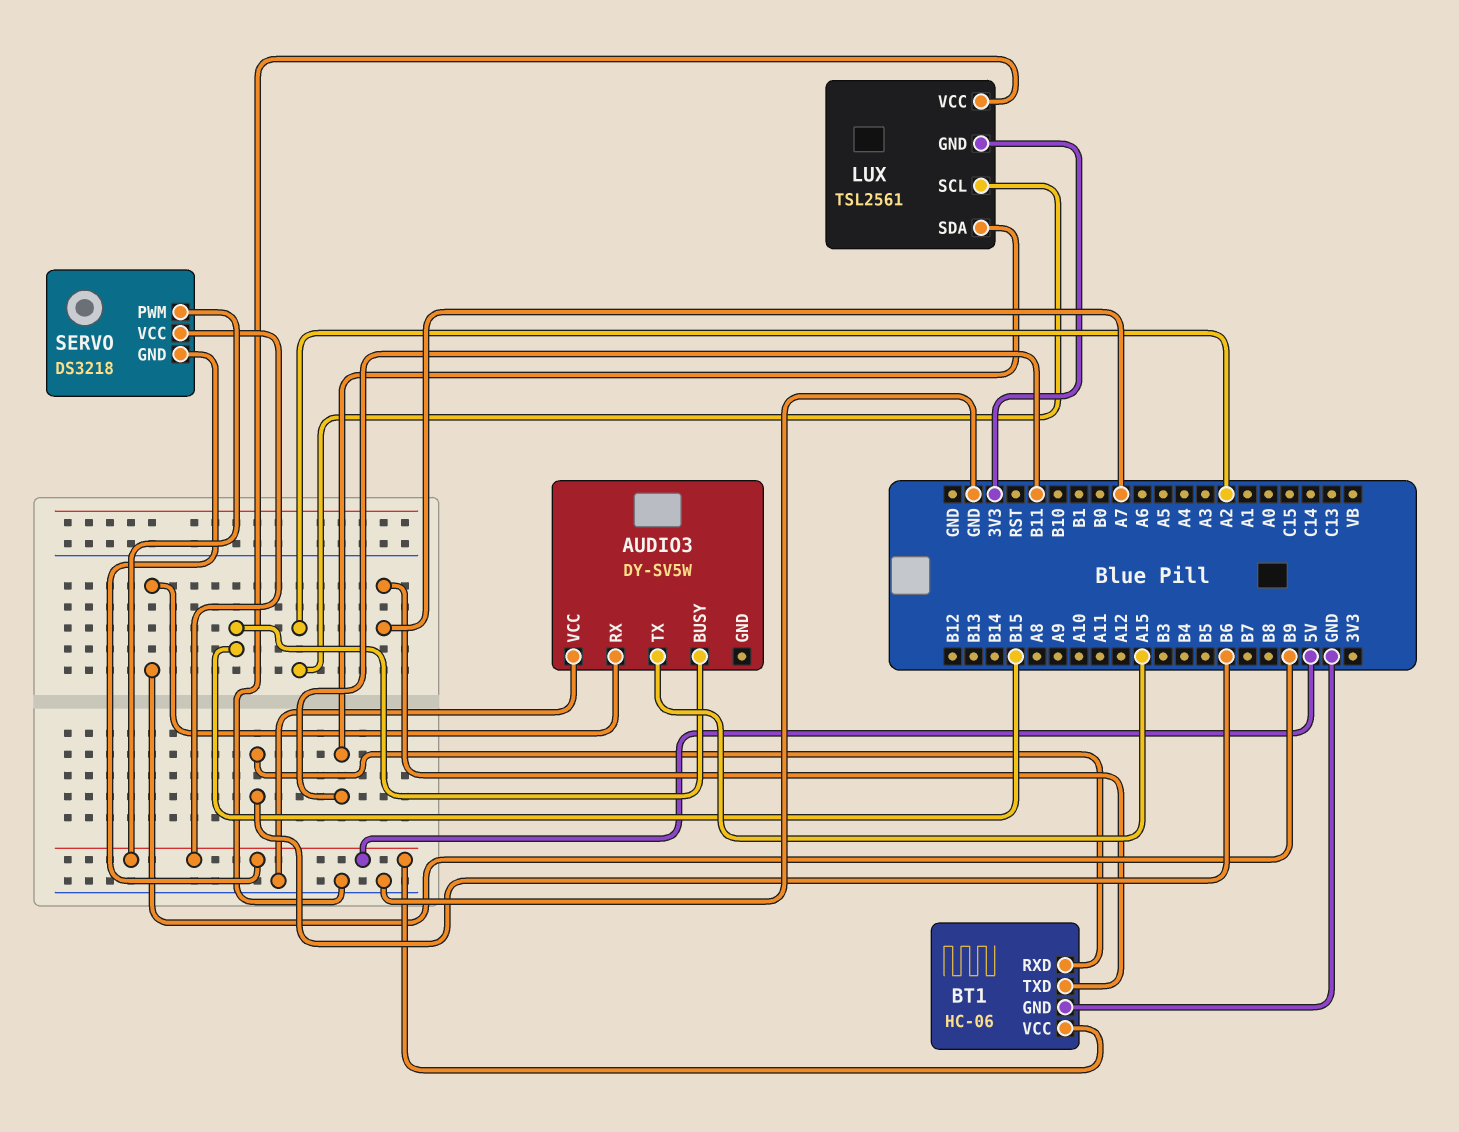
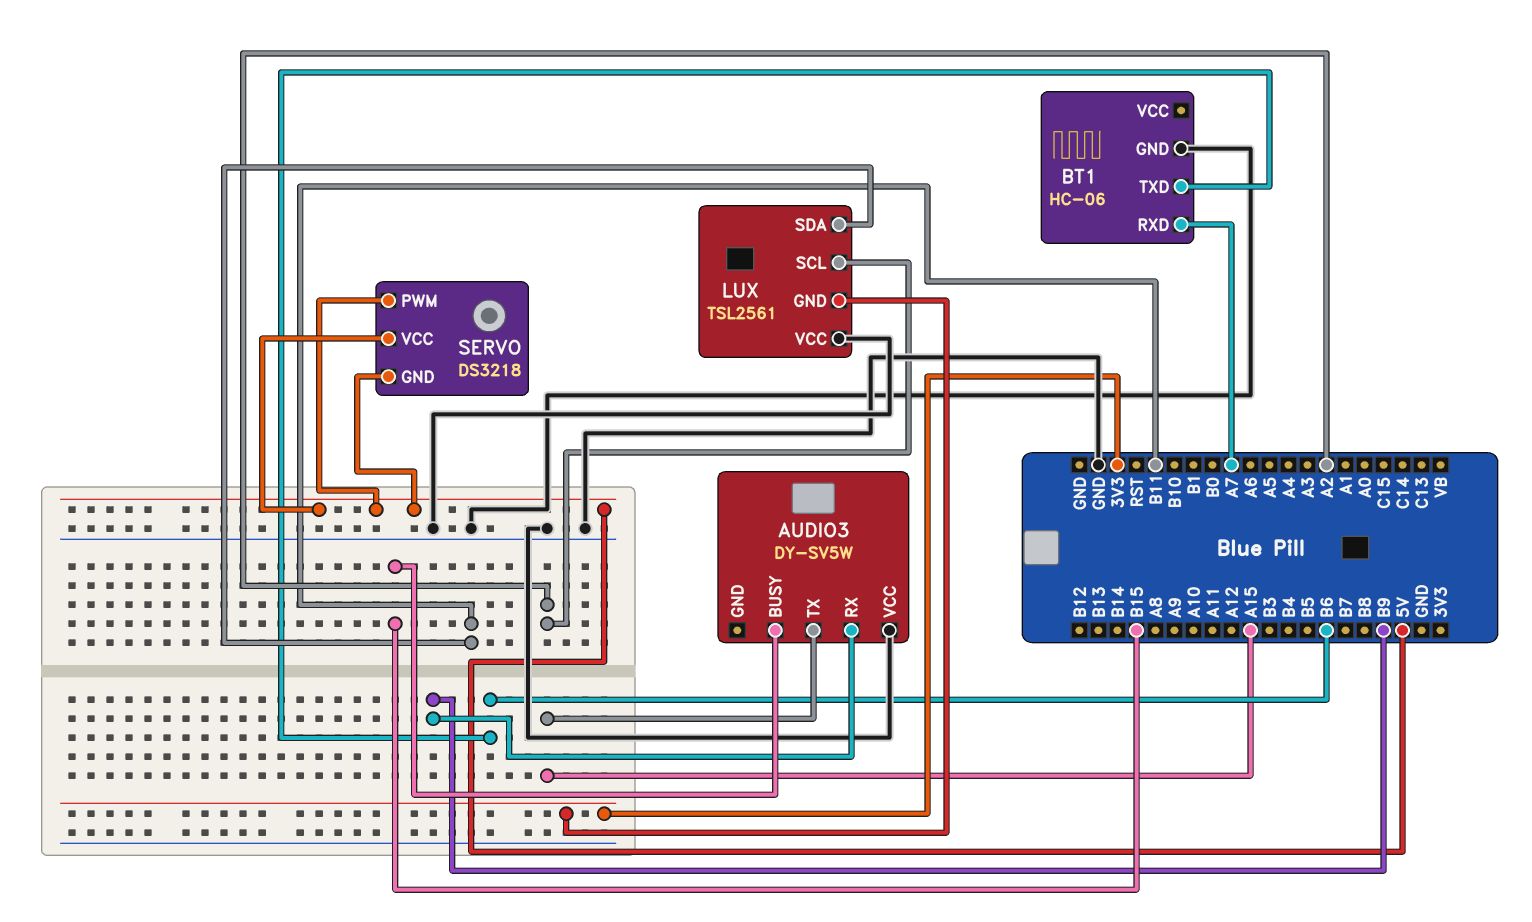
BT1 pin RXD: B6 -> A7
BT1 pin TXD: A7 -> B6
BT1 pin VCC: 5V -> none

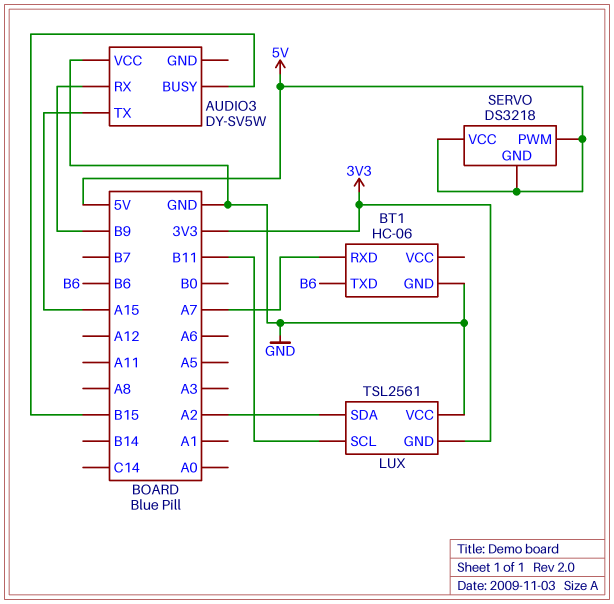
LUX pin SCL: A2 -> B11
LUX pin SDA: B11 -> A2

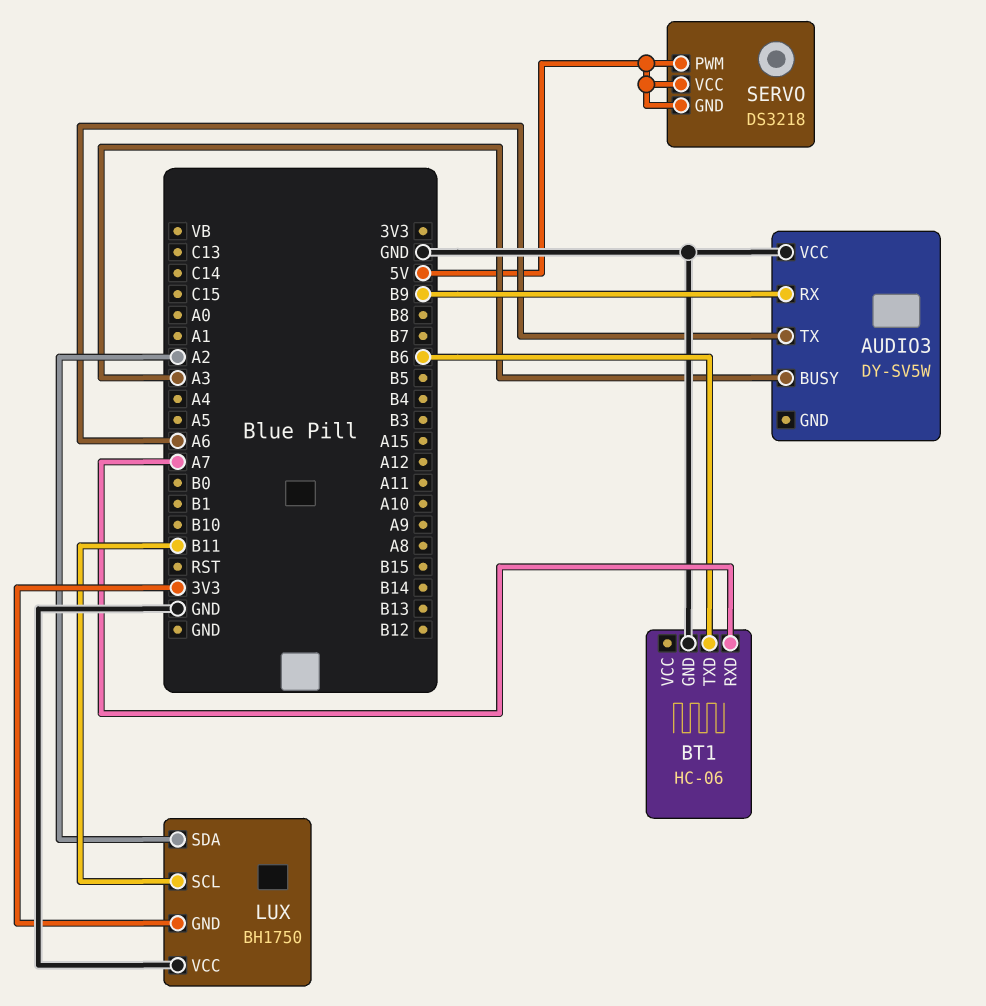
AUDIO3 pin BUSY: B15 -> A3
AUDIO3 pin TX: A15 -> A6
LUX: TSL2561 -> BH1750

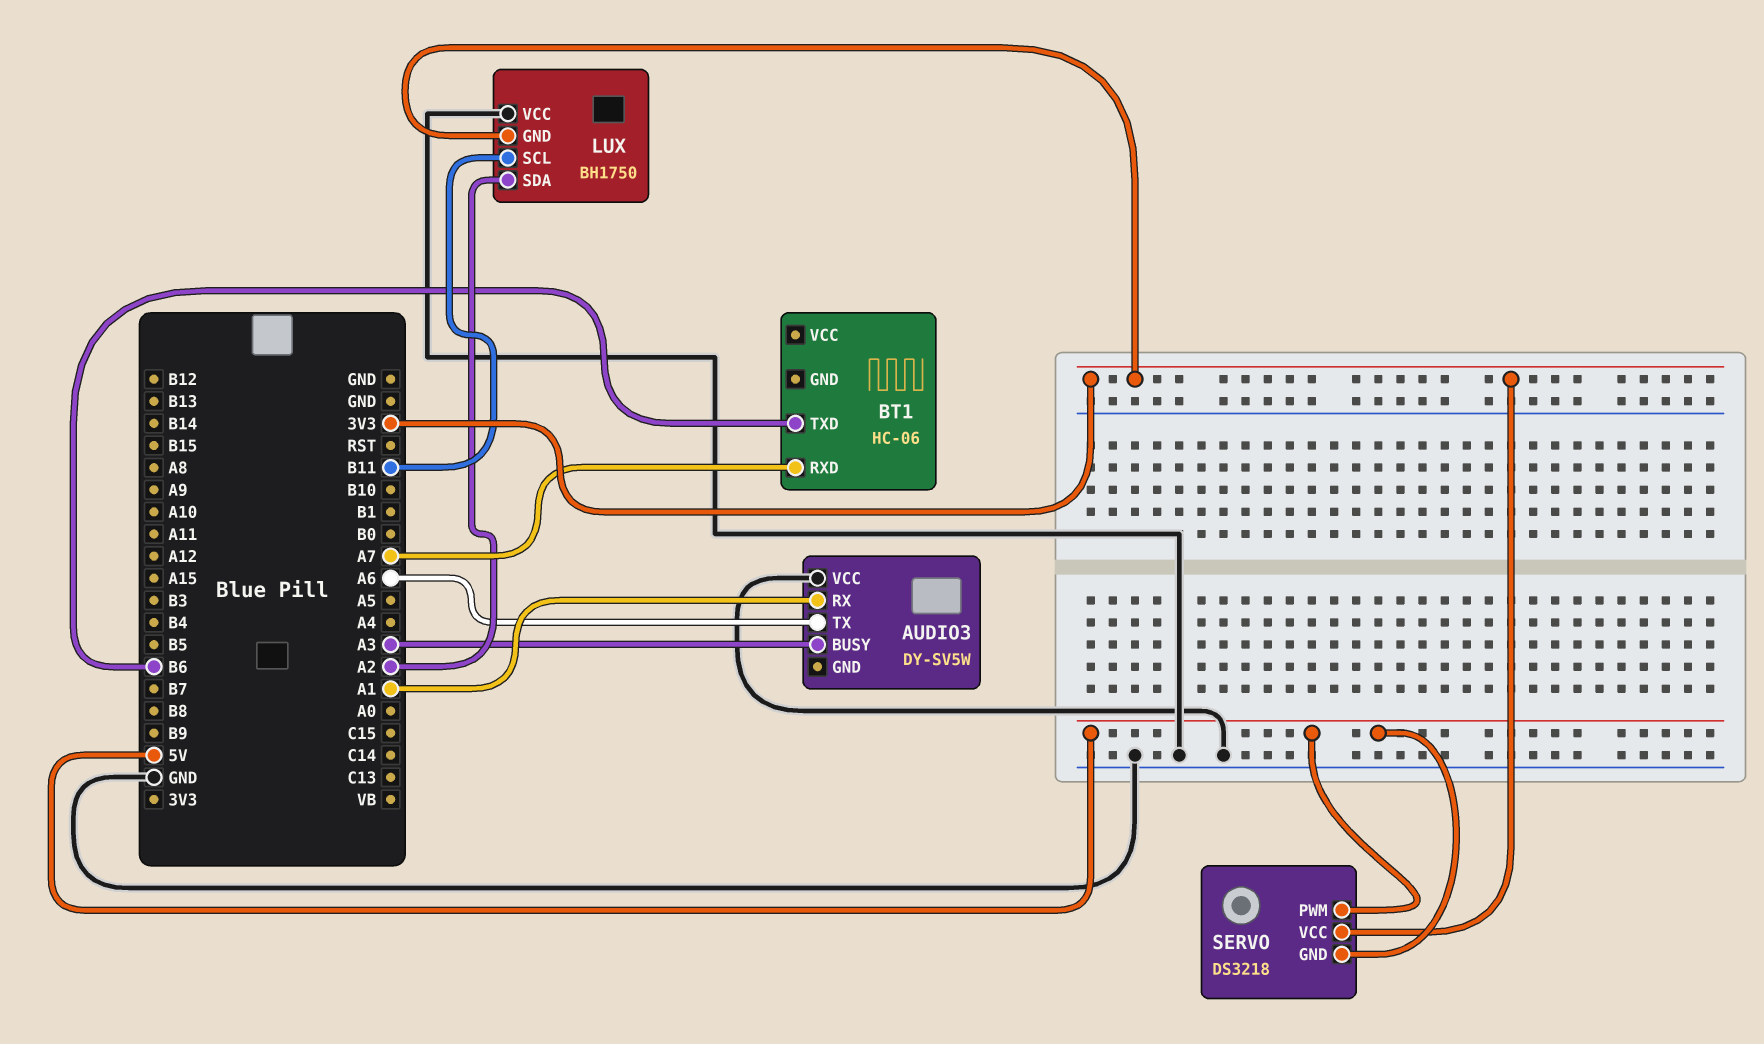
AUDIO3 pin RX: B9 -> A1
BT1 pin GND: GND -> none
SERVO pin VCC: 5V -> 3V3

